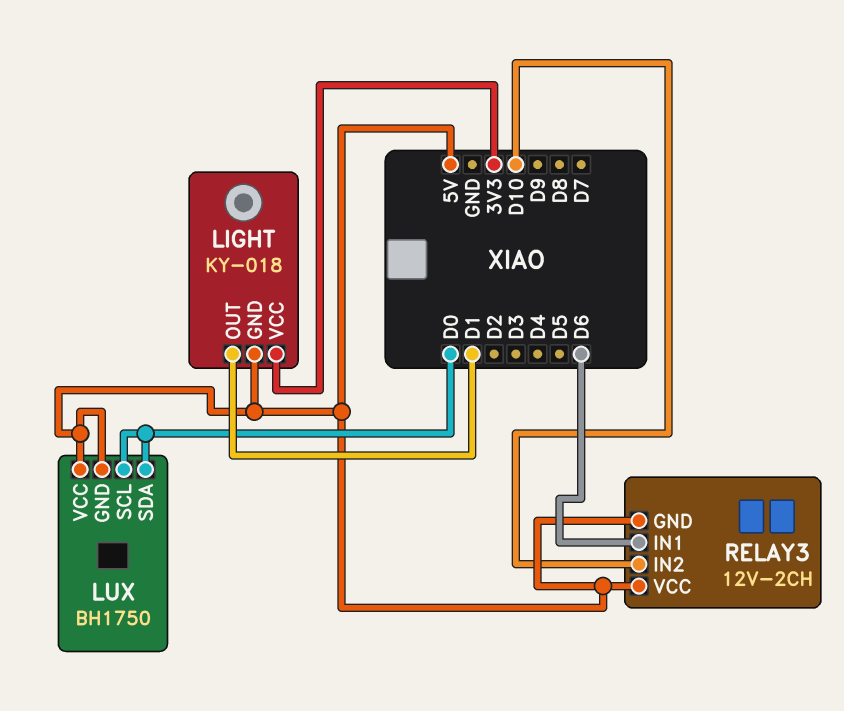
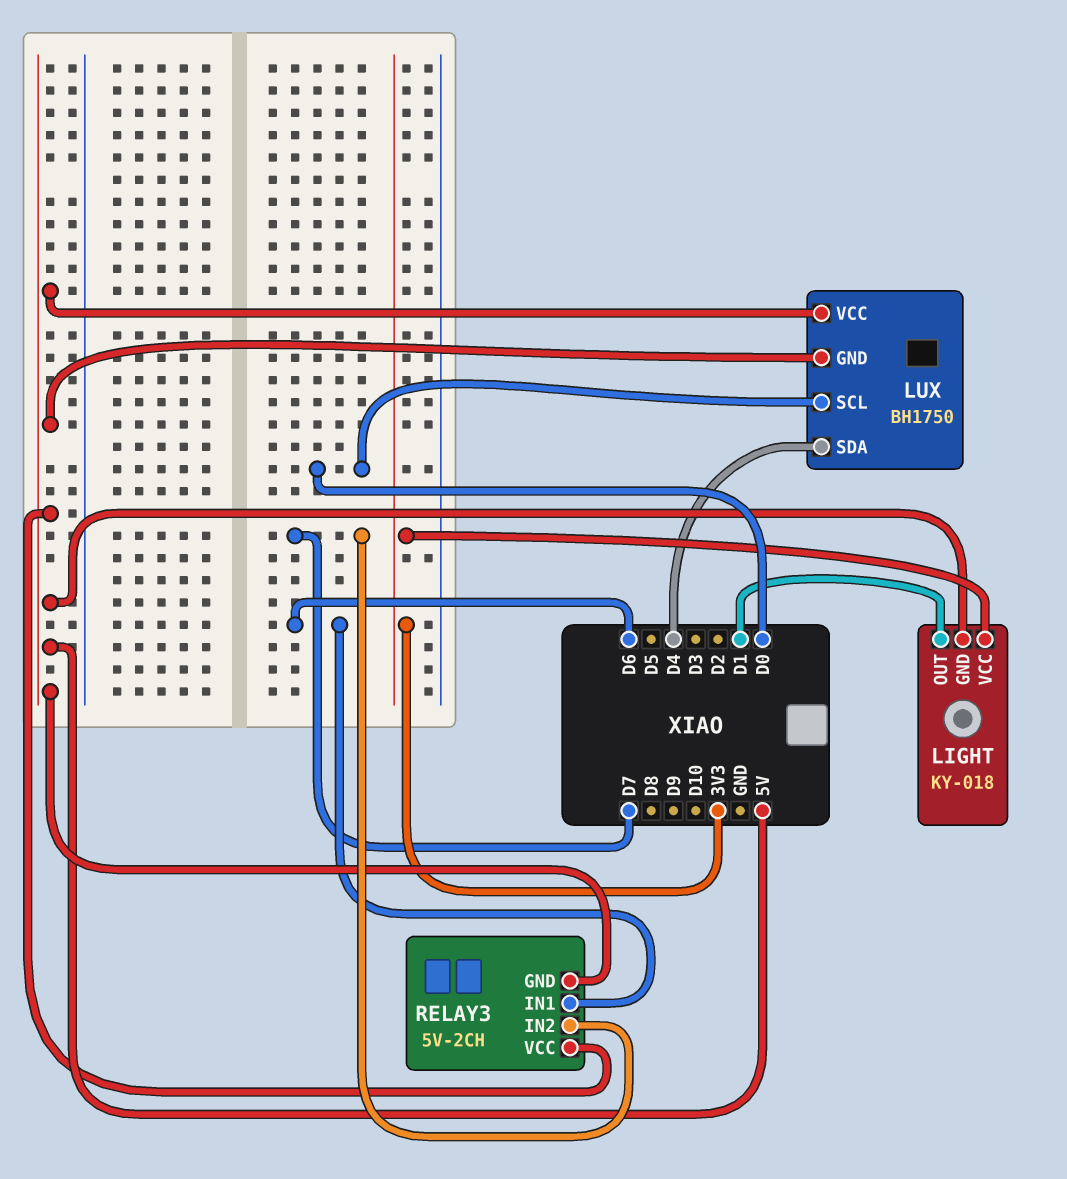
LUX pin SDA: D0 -> D4
RELAY3: 12V-2CH -> 5V-2CH
RELAY3 pin IN2: D10 -> D7

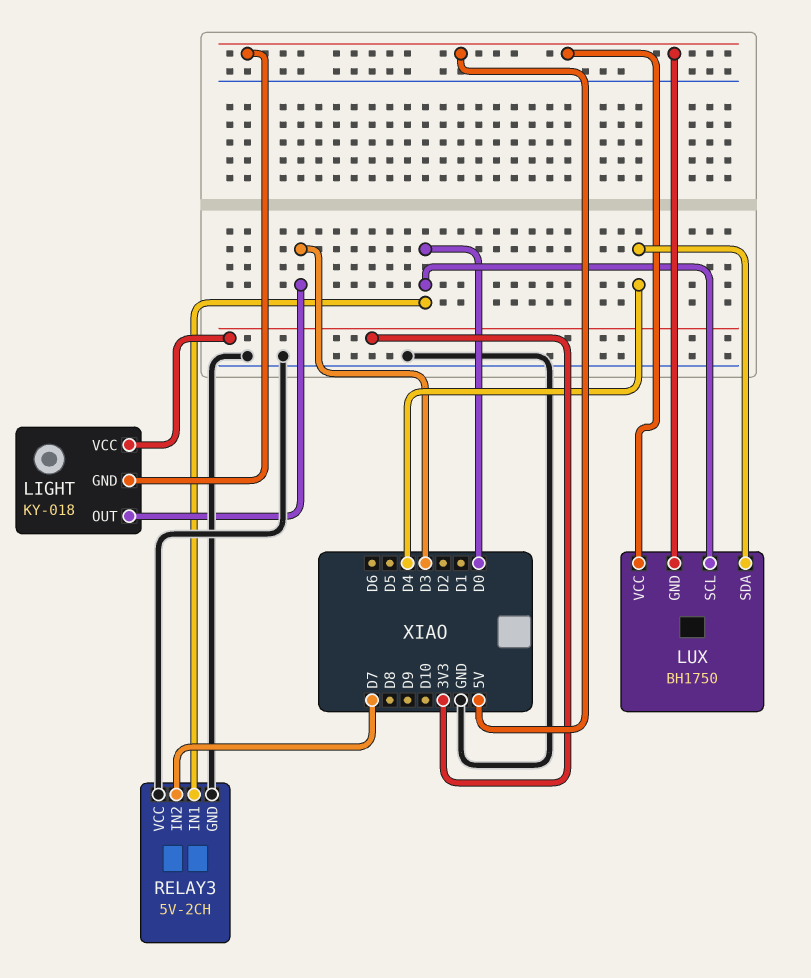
LIGHT pin OUT: D1 -> D3
RELAY3 pin GND: 5V -> GND
RELAY3 pin IN1: D6 -> D0
RELAY3 pin VCC: 5V -> GND

